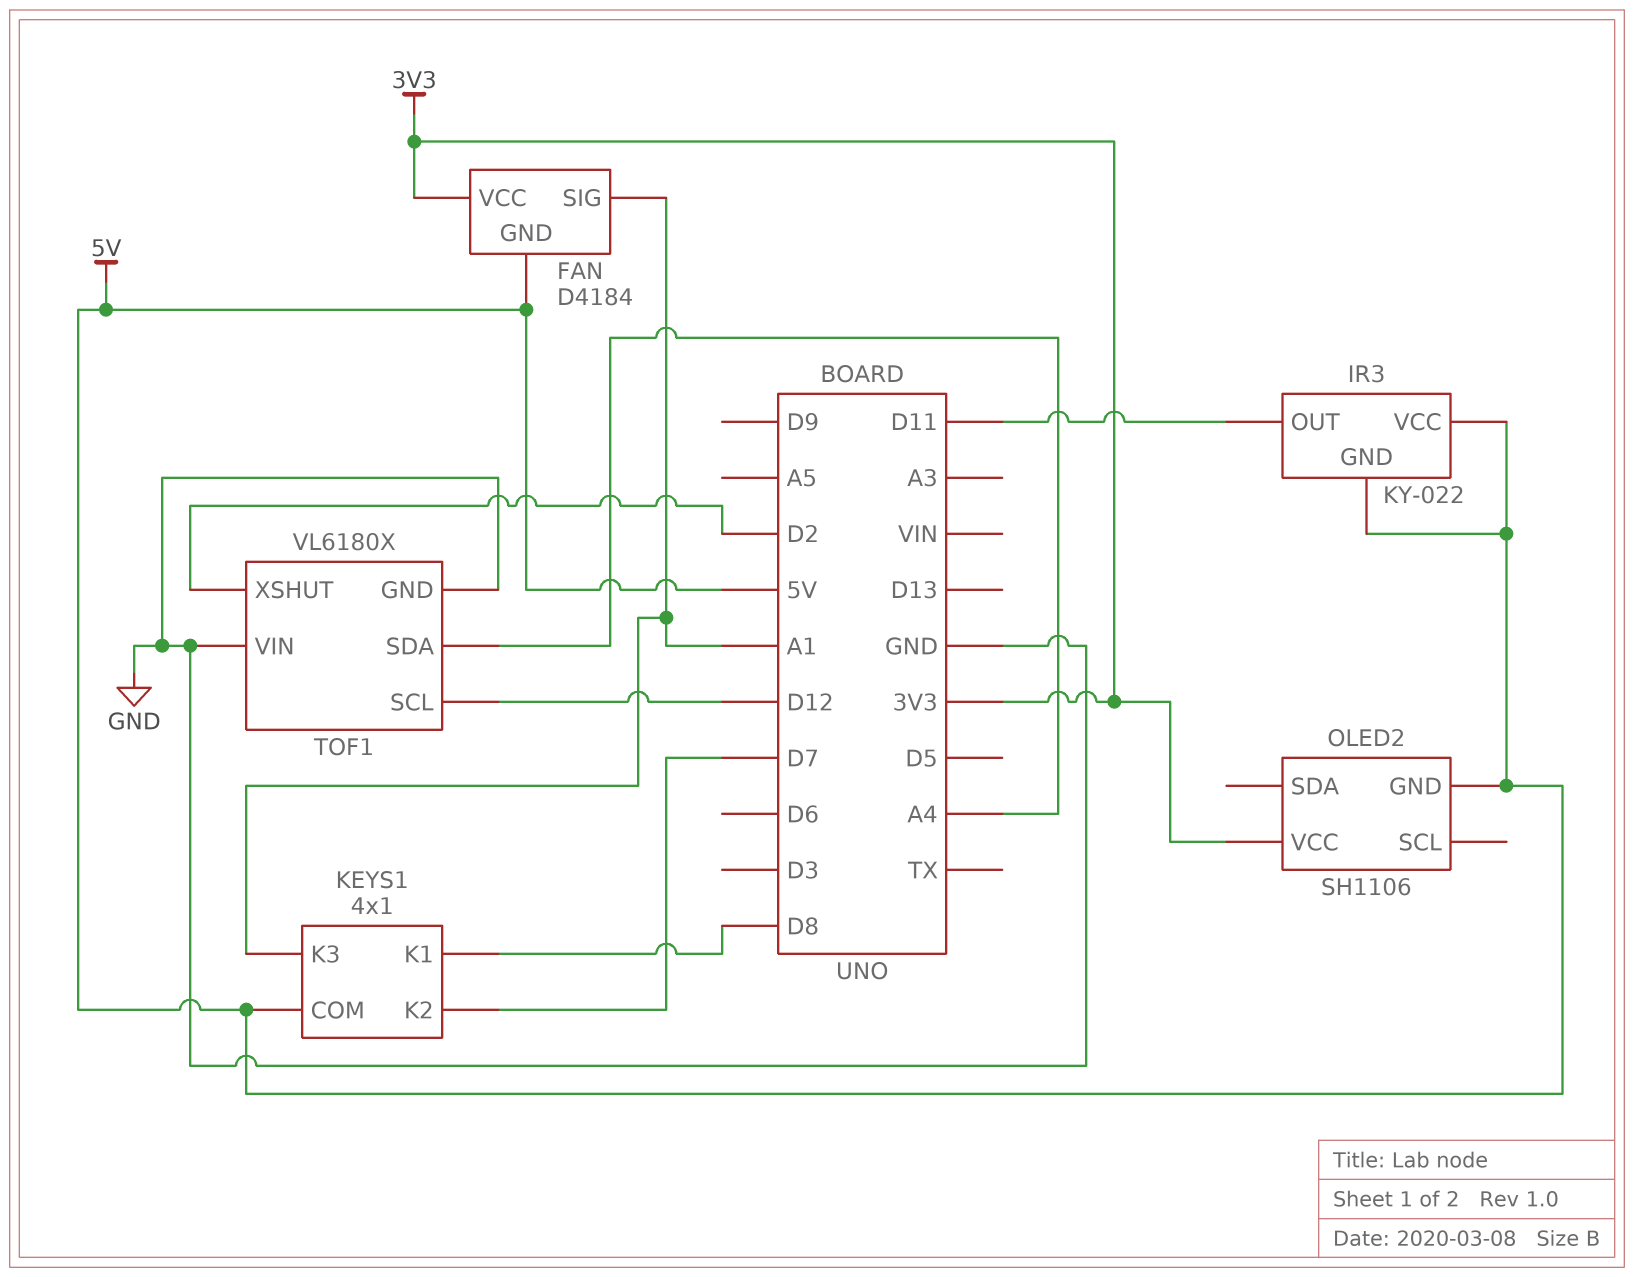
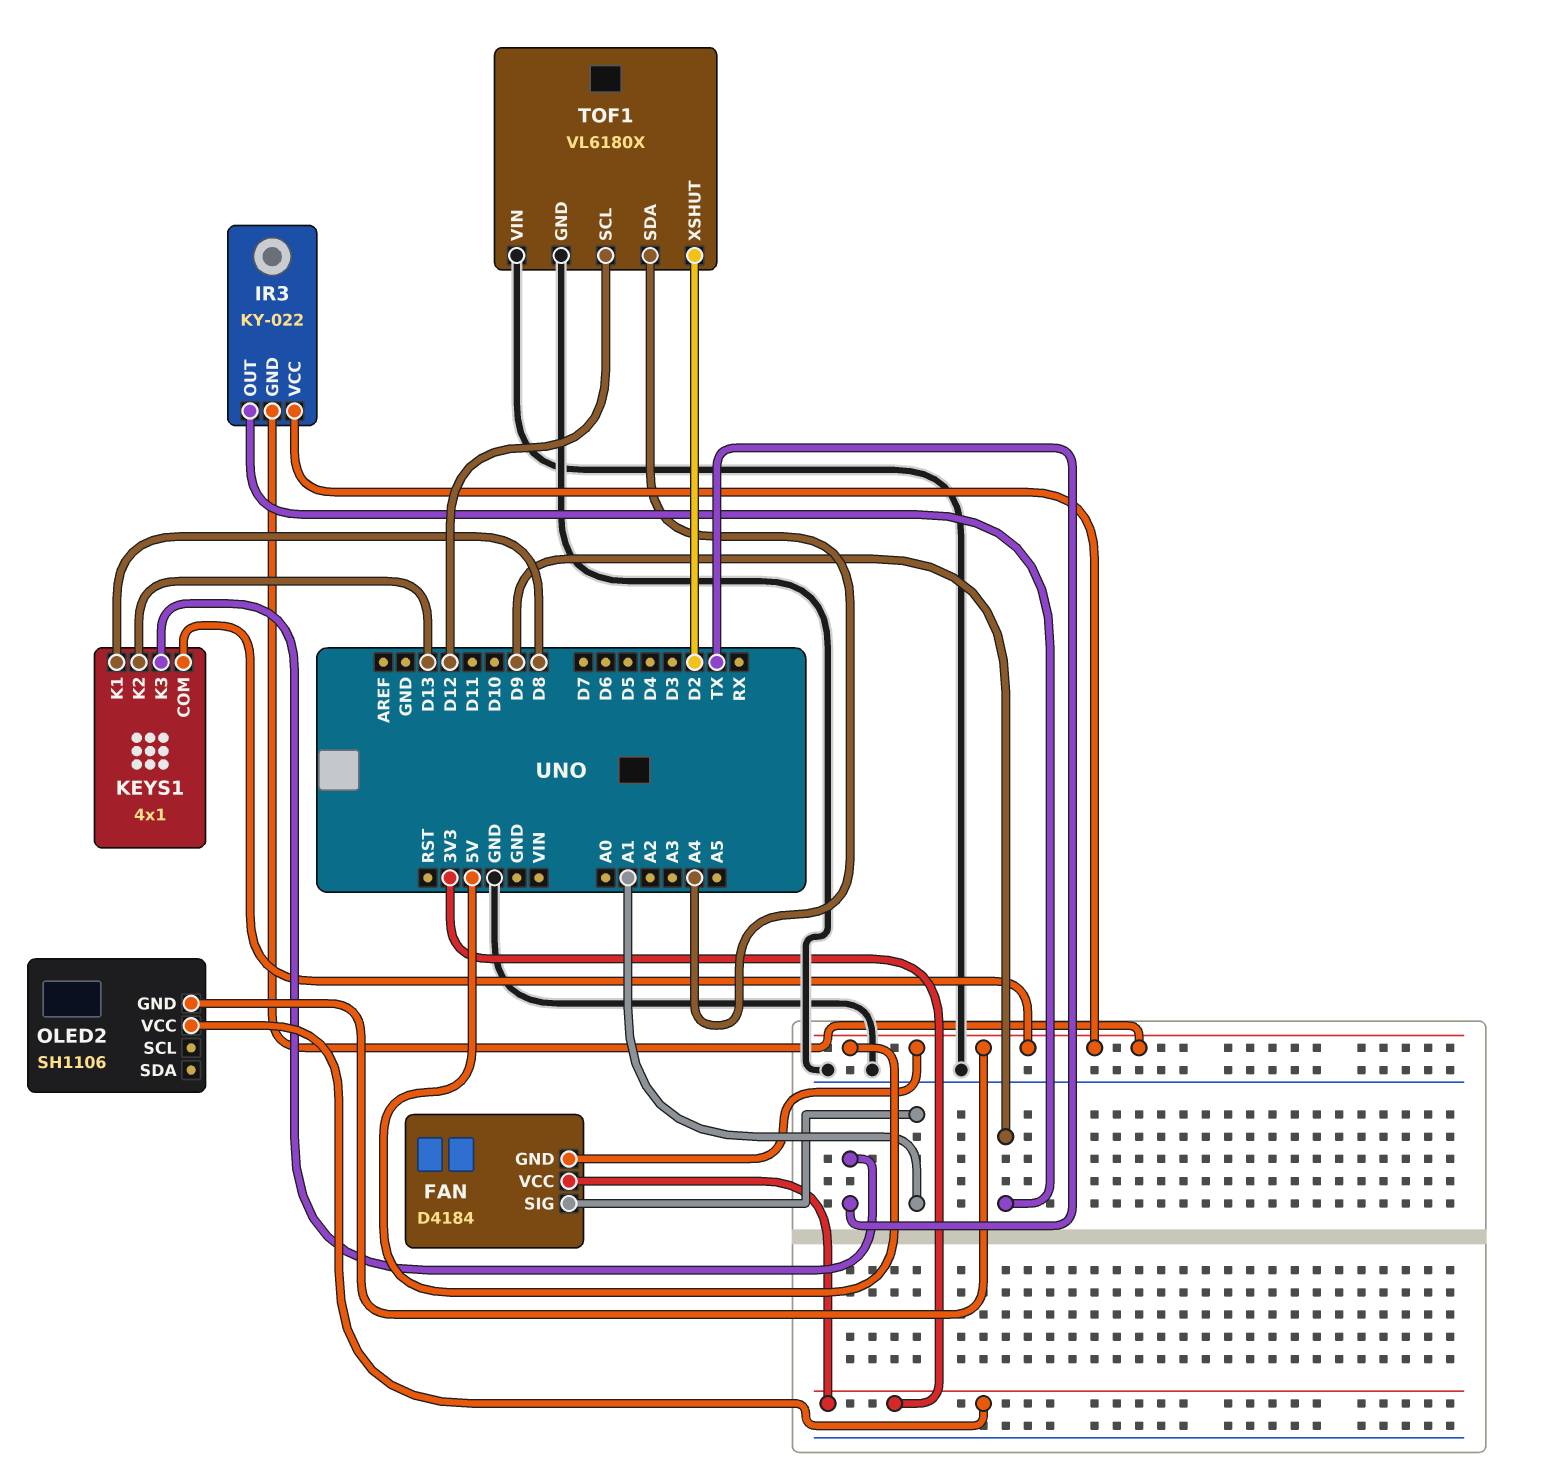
IR3 pin OUT: D11 -> D9
KEYS1 pin K2: D7 -> D13
KEYS1 pin K3: A1 -> TX

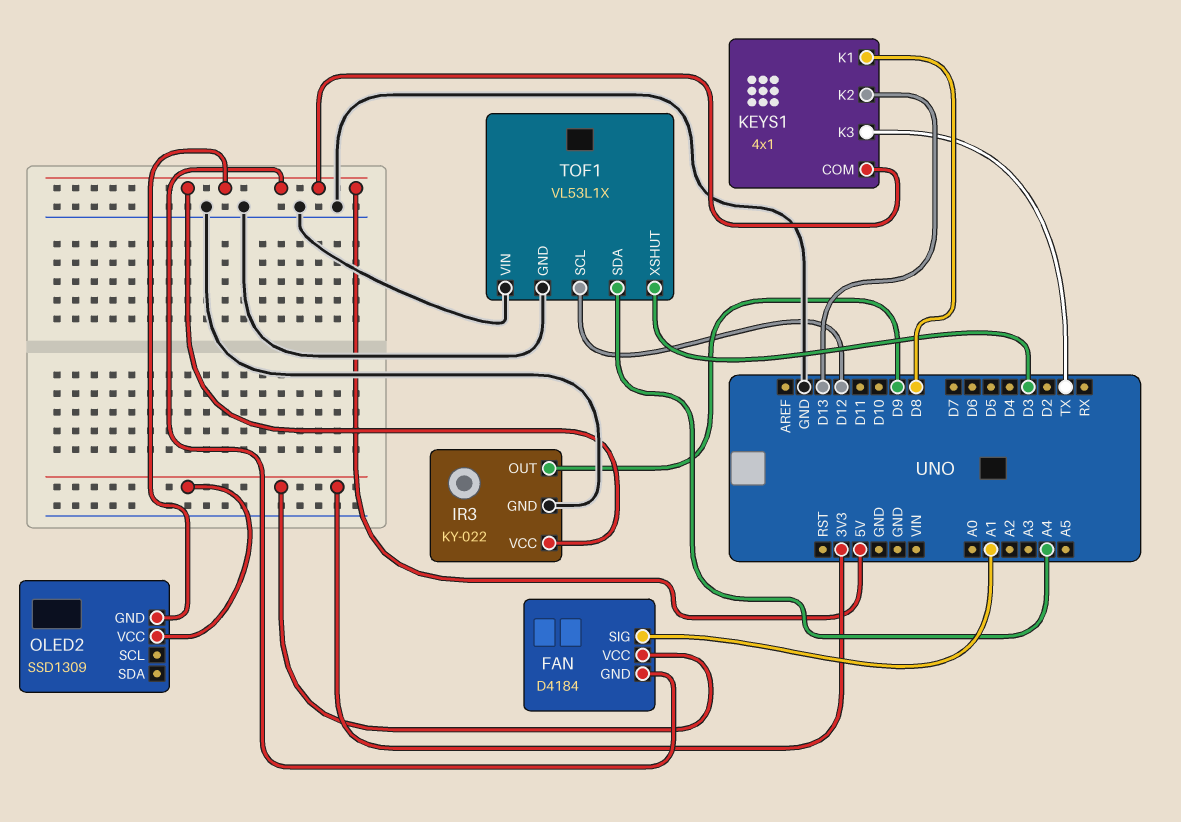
IR3 pin GND: 5V -> GND
OLED2: SH1106 -> SSD1309
TOF1: VL6180X -> VL53L1X
TOF1 pin XSHUT: D2 -> D3

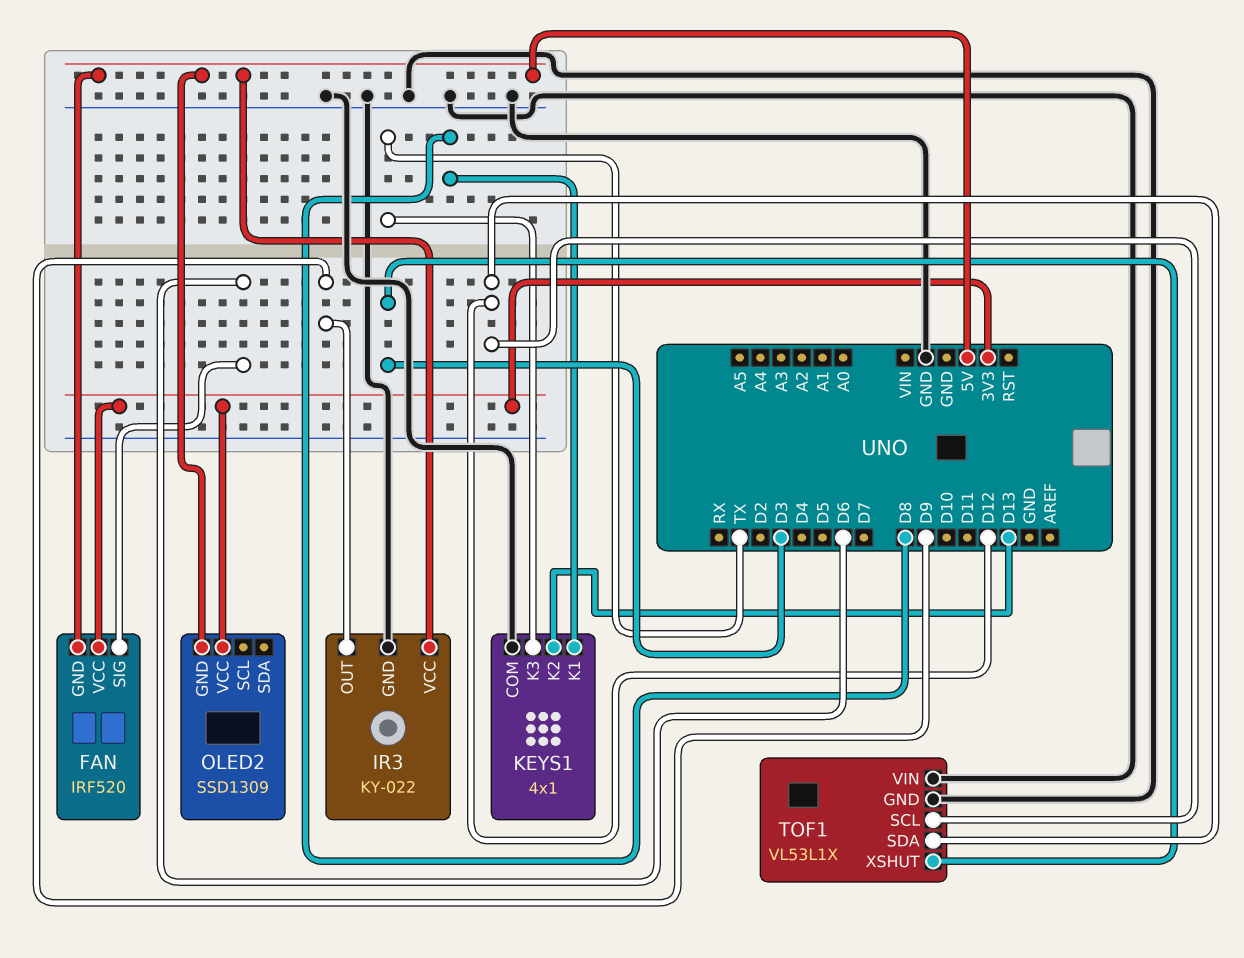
FAN: D4184 -> IRF520
FAN pin SIG: A1 -> D6
KEYS1 pin COM: 5V -> GND
TOF1 pin SDA: A4 -> D12

